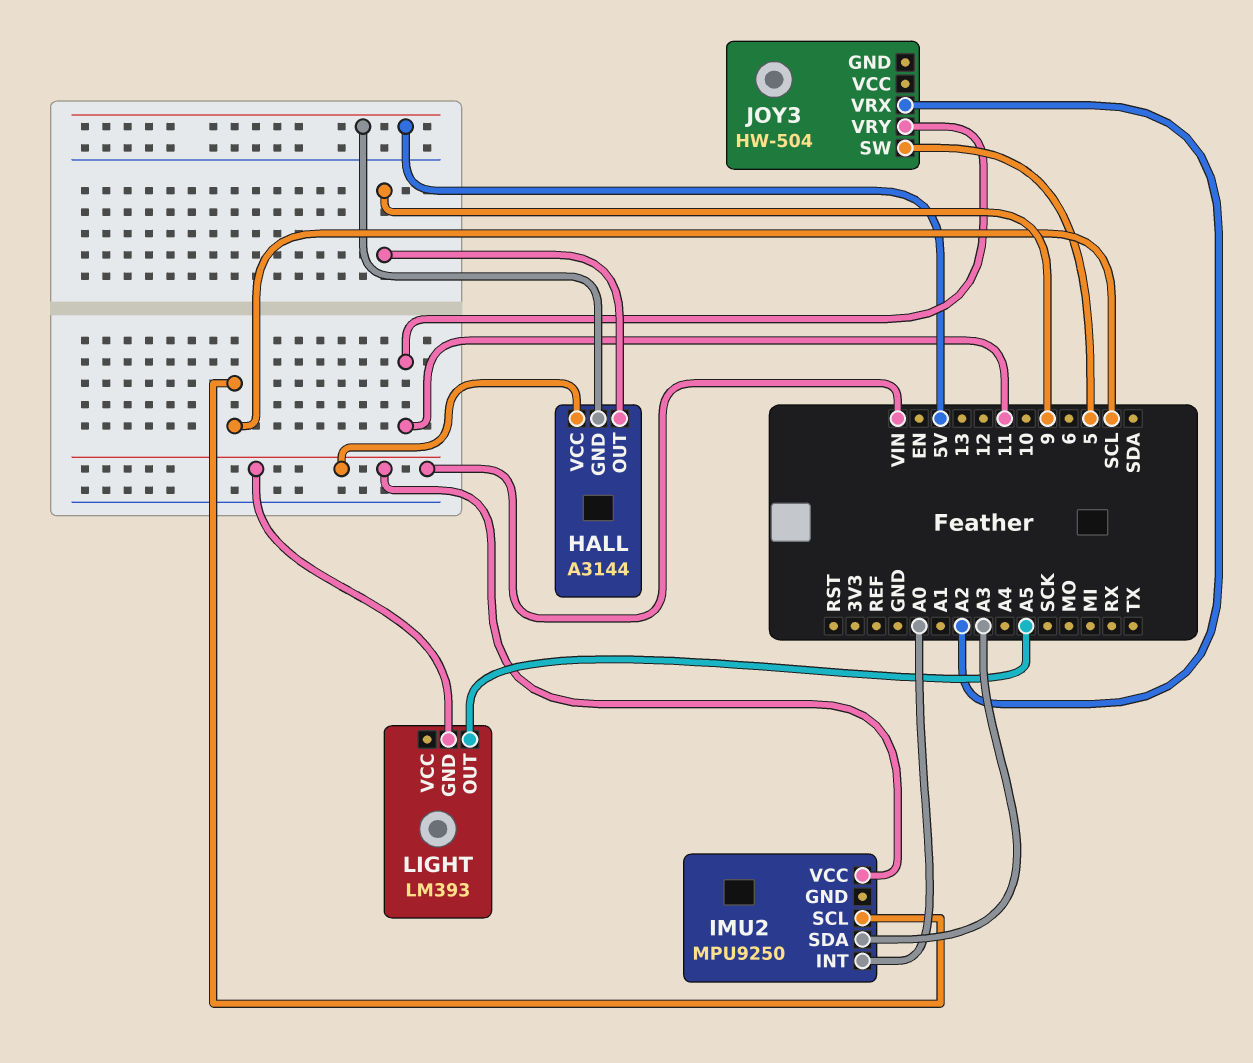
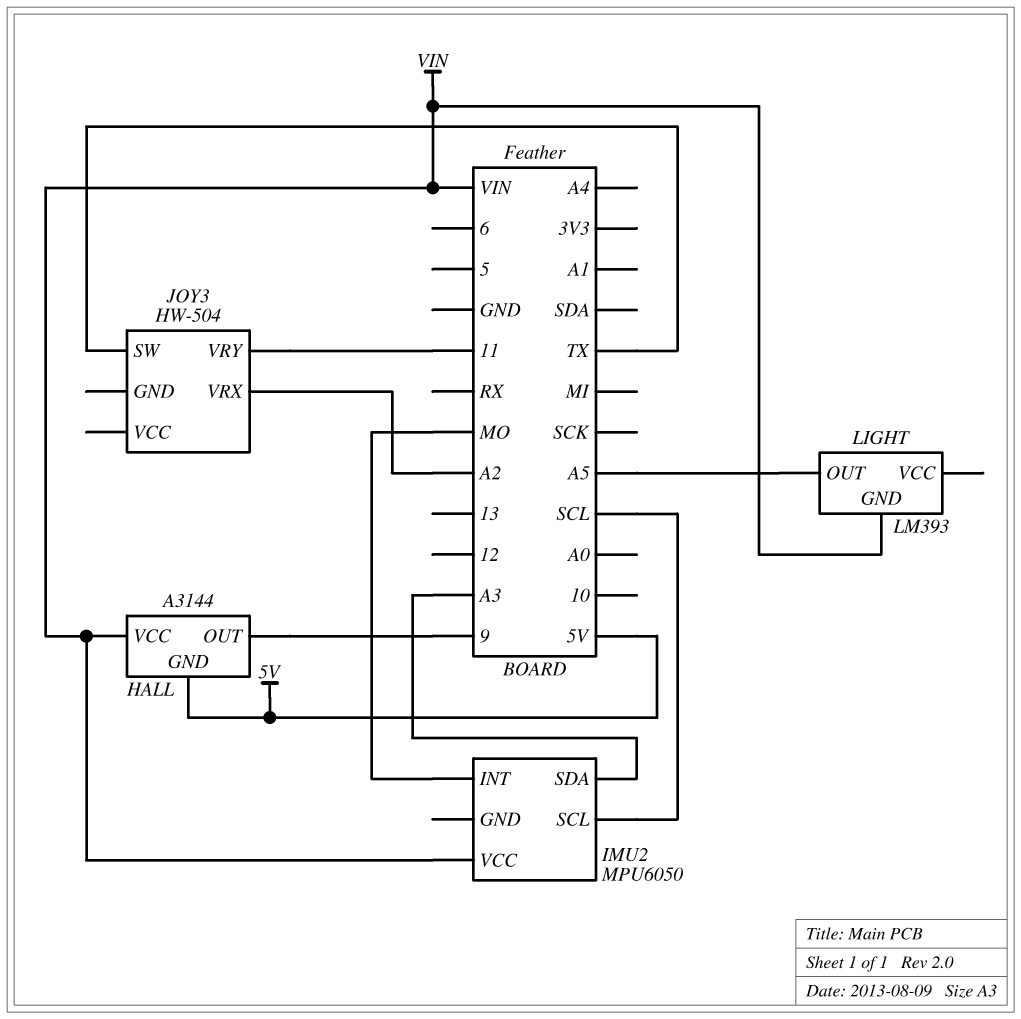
IMU2: MPU9250 -> MPU6050
IMU2 pin INT: A0 -> MO
JOY3 pin SW: 5 -> TX

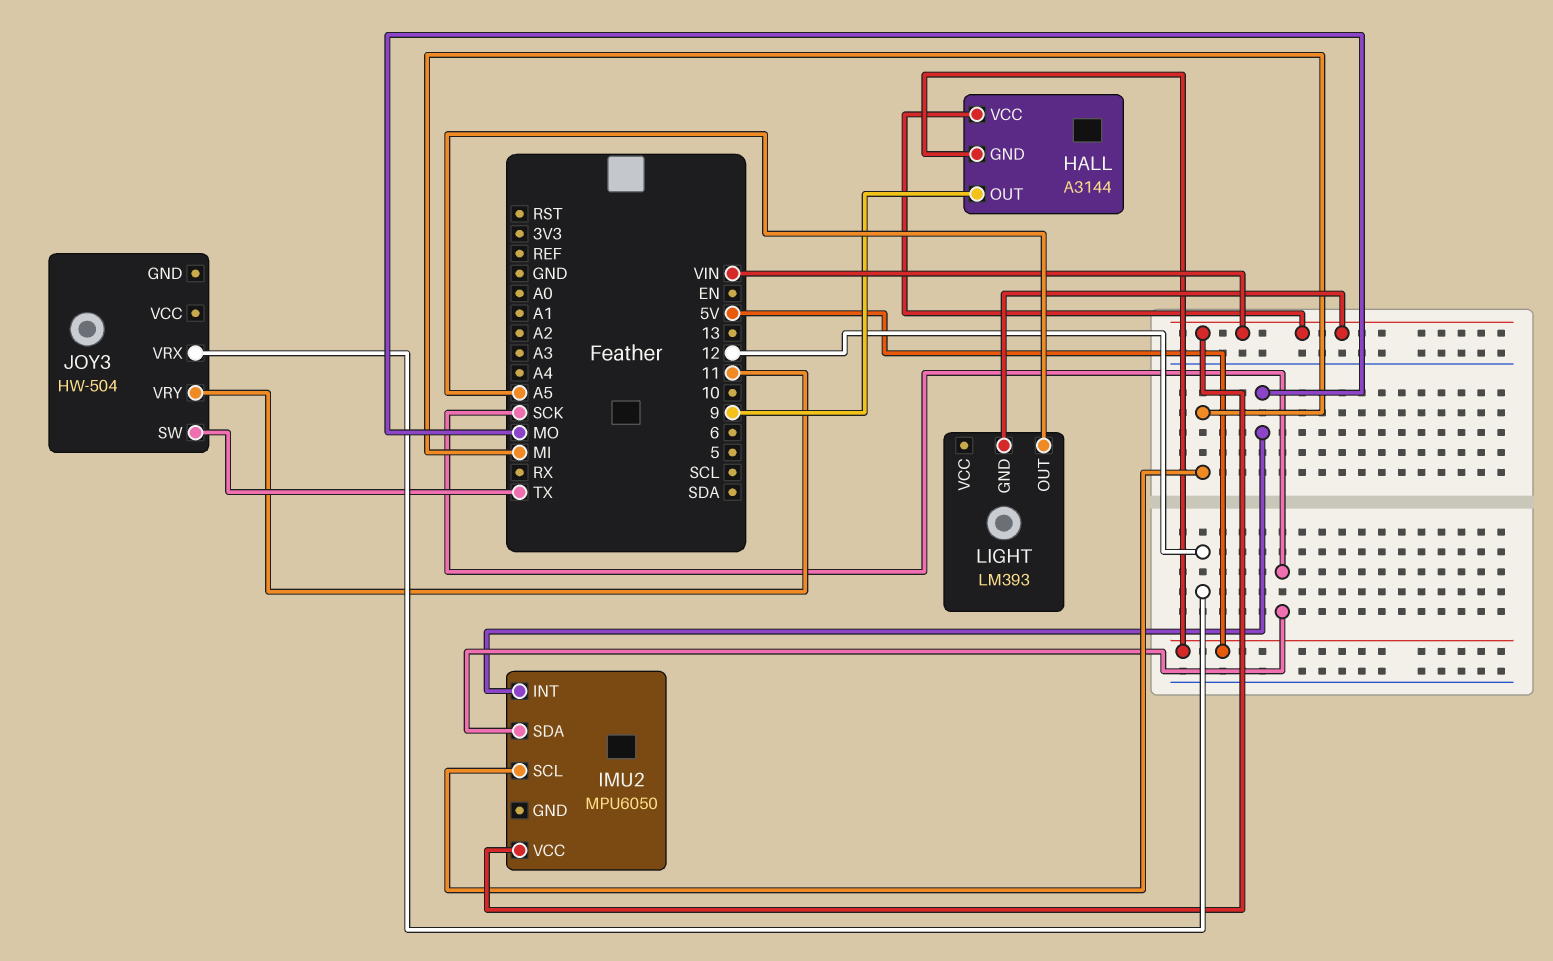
IMU2 pin SCL: SCL -> MI
IMU2 pin SDA: A3 -> SCK
JOY3 pin VRX: A2 -> 12

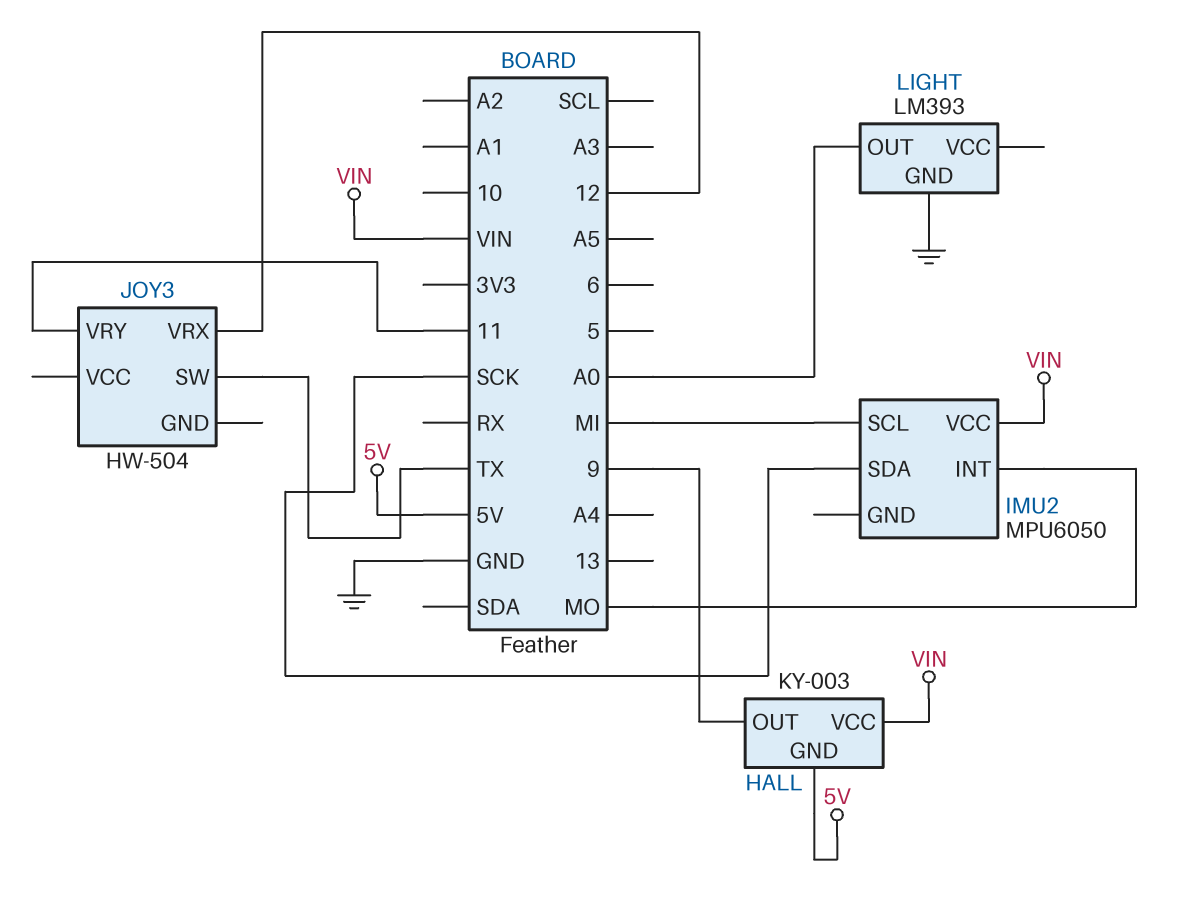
HALL: A3144 -> KY-003
LIGHT pin GND: VIN -> GND
LIGHT pin OUT: A5 -> A0

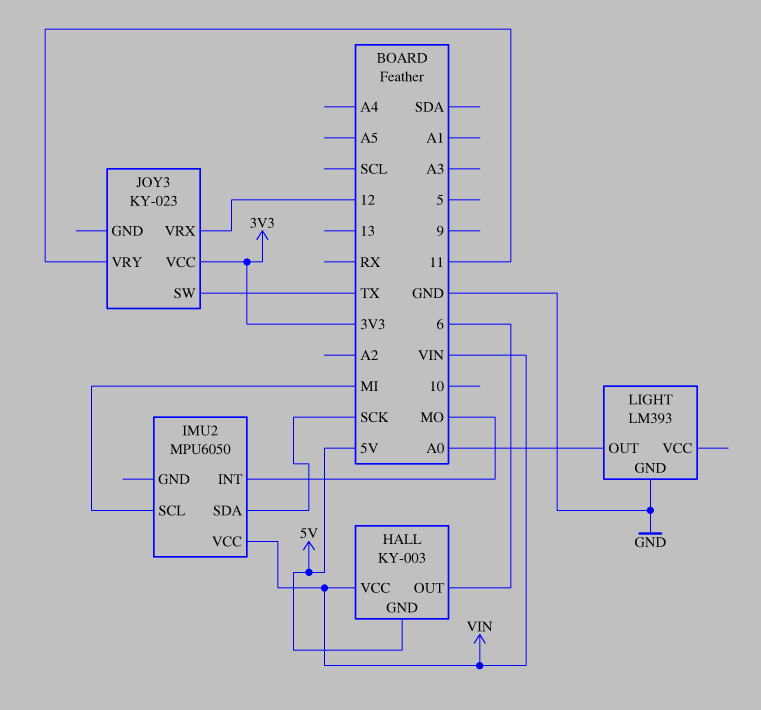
HALL pin OUT: 9 -> 6
JOY3: HW-504 -> KY-023
JOY3 pin VCC: none -> 3V3

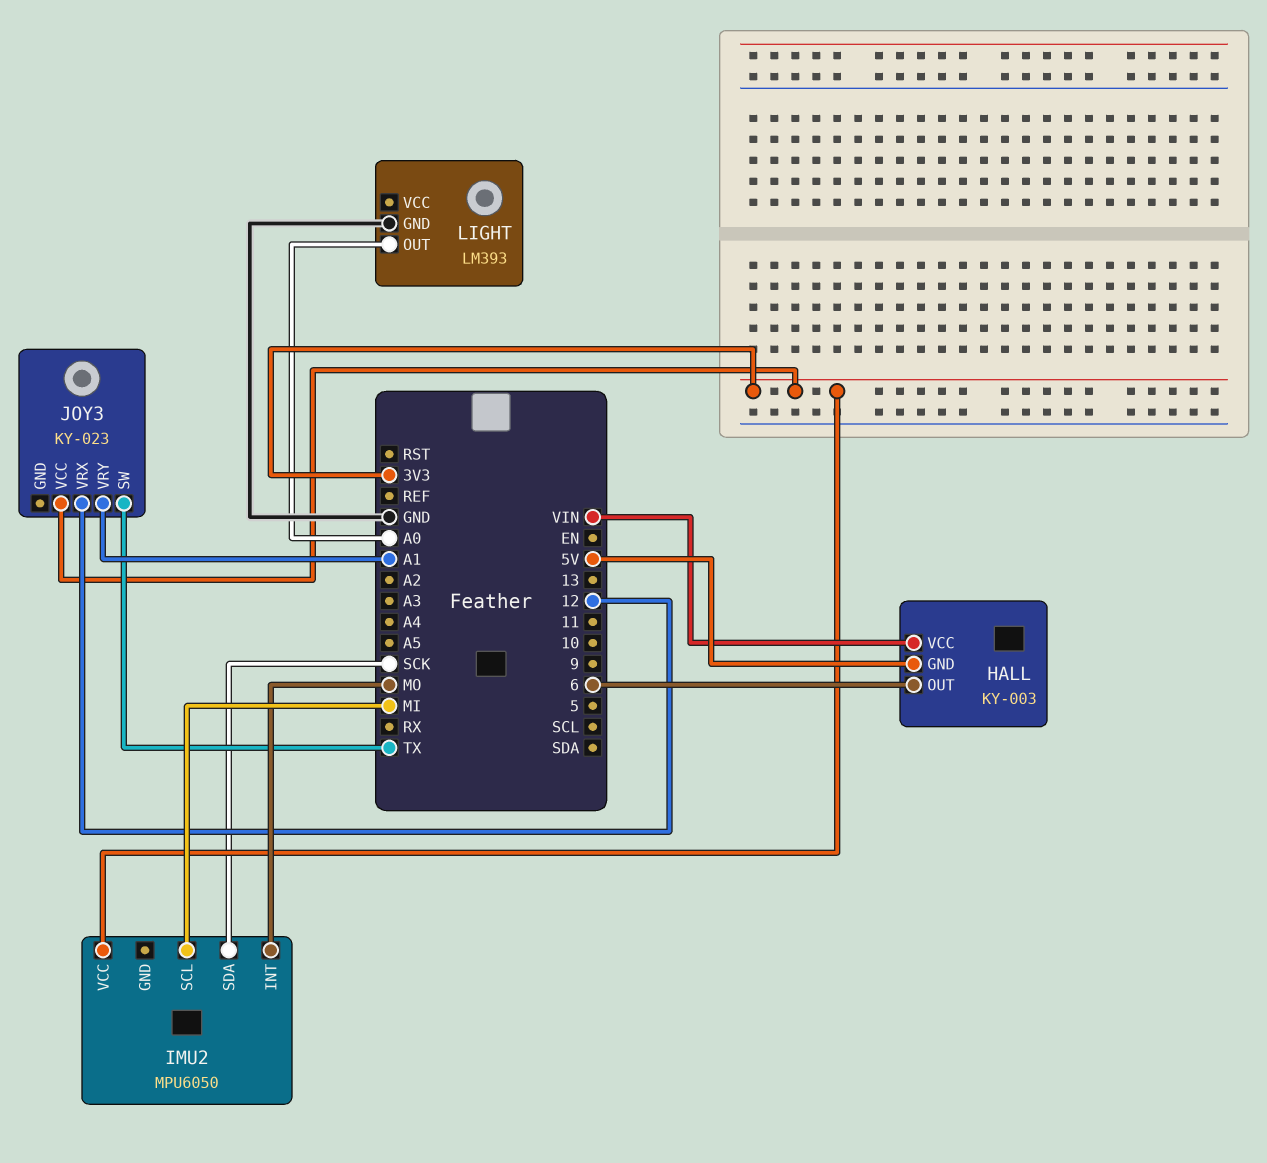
IMU2 pin VCC: VIN -> 3V3
JOY3 pin VRY: 11 -> A1

